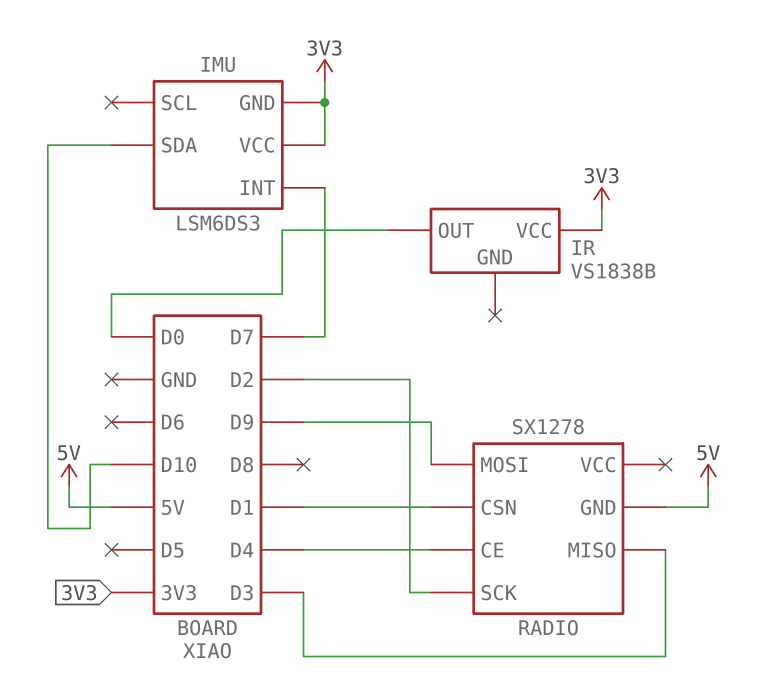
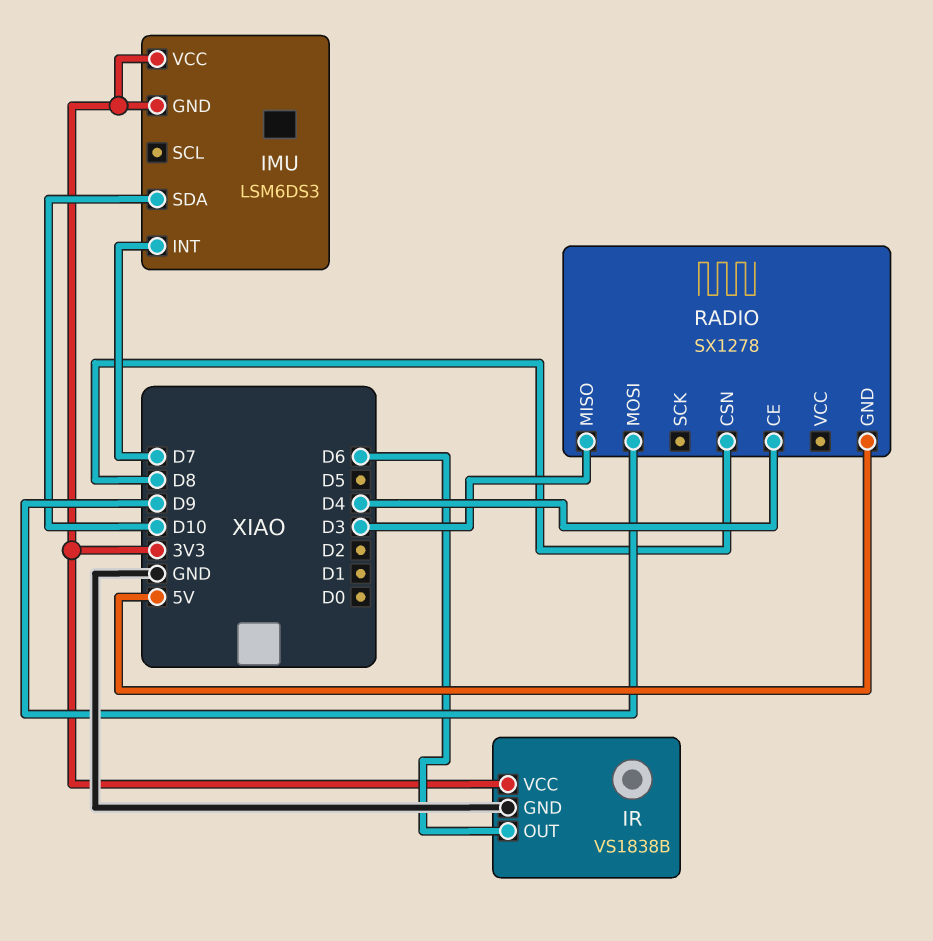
IR pin GND: none -> GND
IR pin OUT: D0 -> D6
RADIO pin CSN: D1 -> D8
RADIO pin SCK: D2 -> none

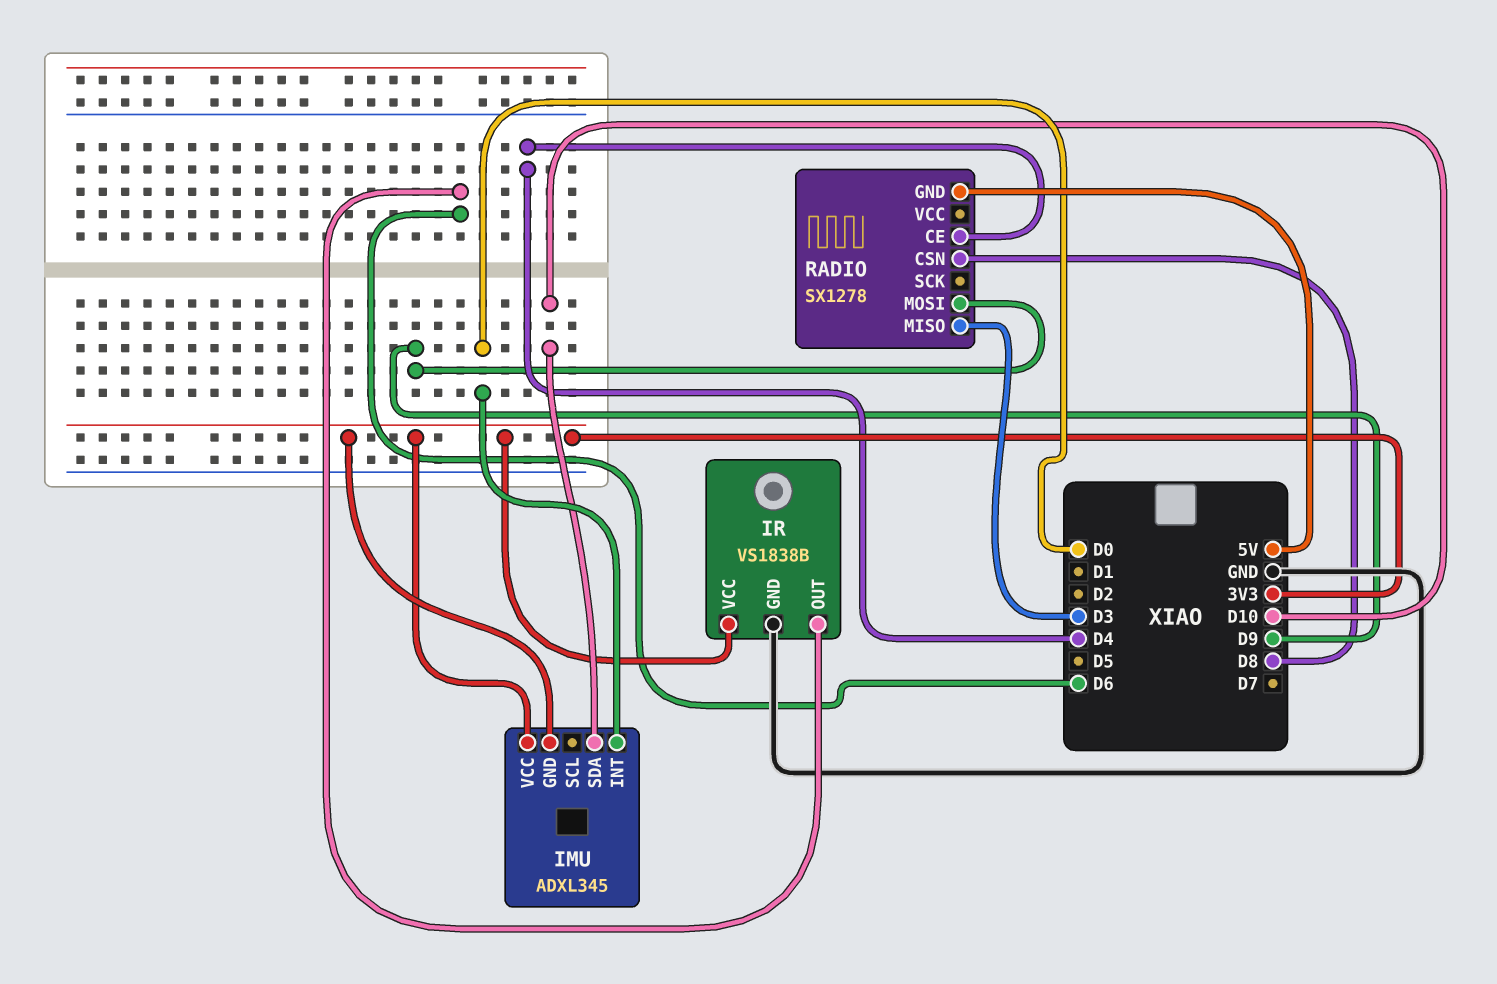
IMU: LSM6DS3 -> ADXL345
IMU pin INT: D7 -> D0

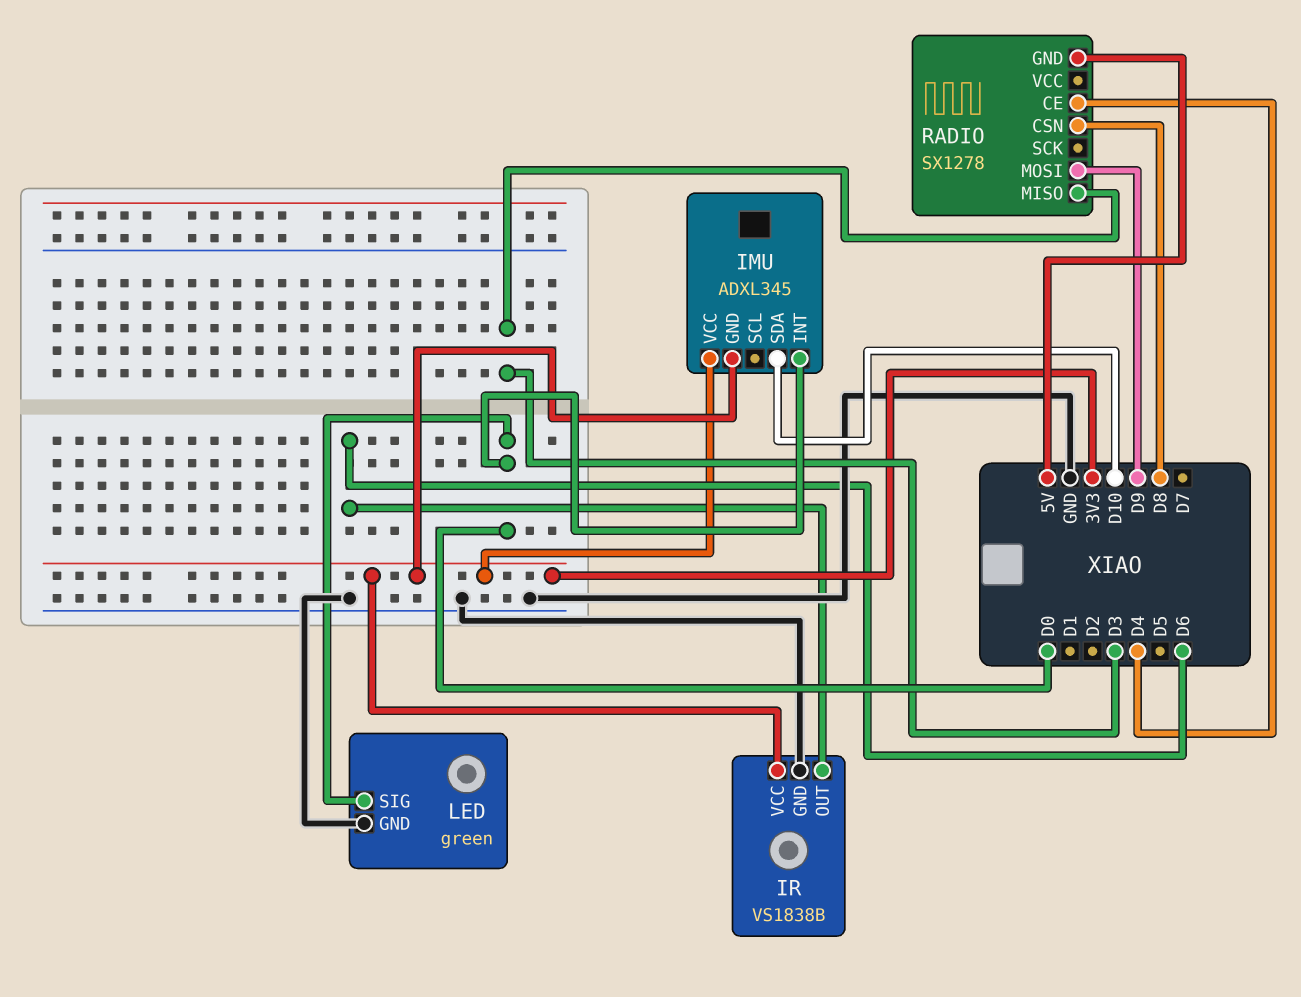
LED: none -> green
LED pin GND: none -> GND
LED pin SIG: none -> D0

